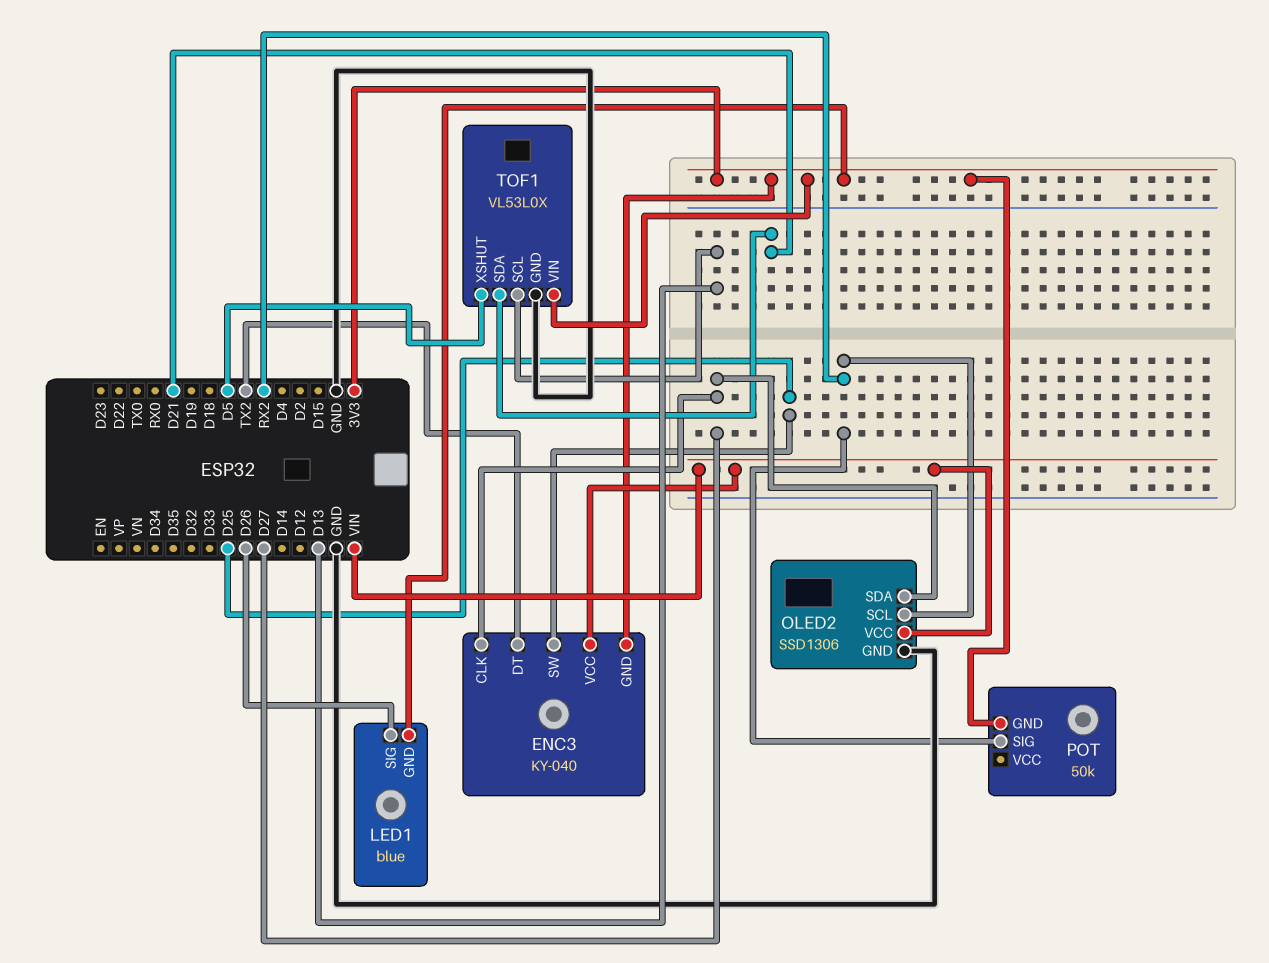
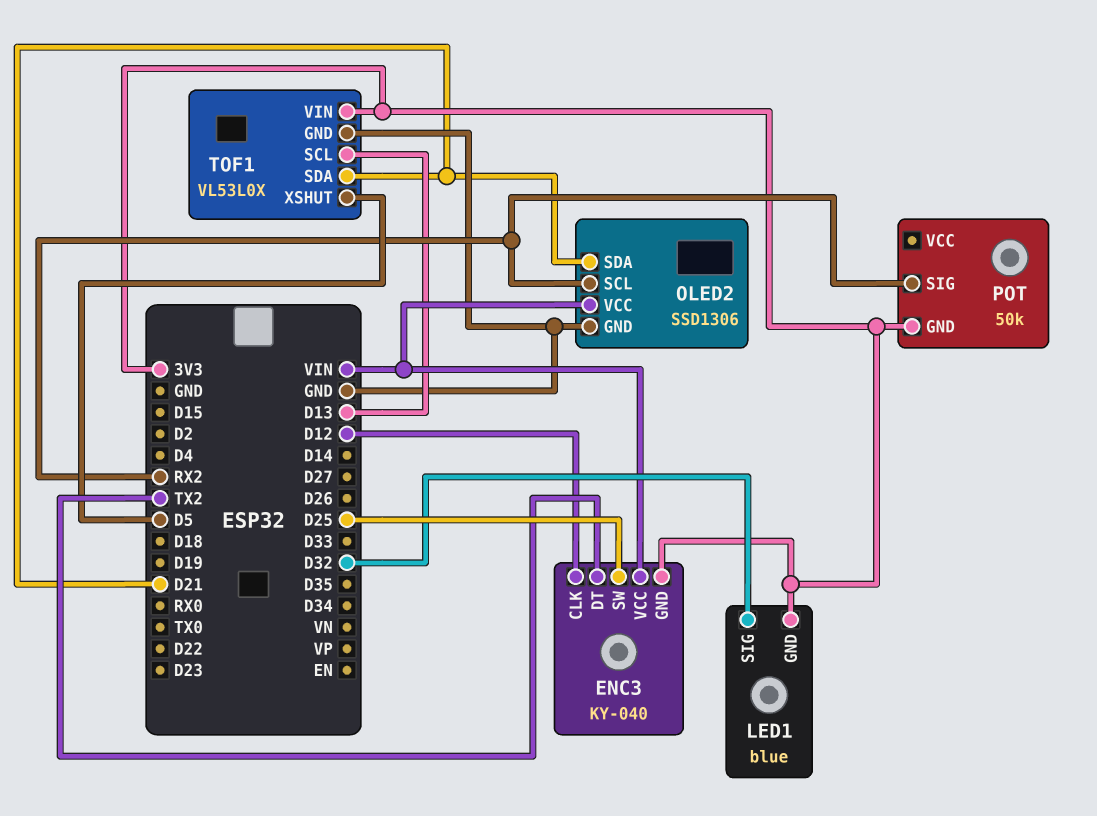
ENC3 pin CLK: D27 -> D12
LED1 pin SIG: D26 -> D32
OLED2 pin SDA: D27 -> D21

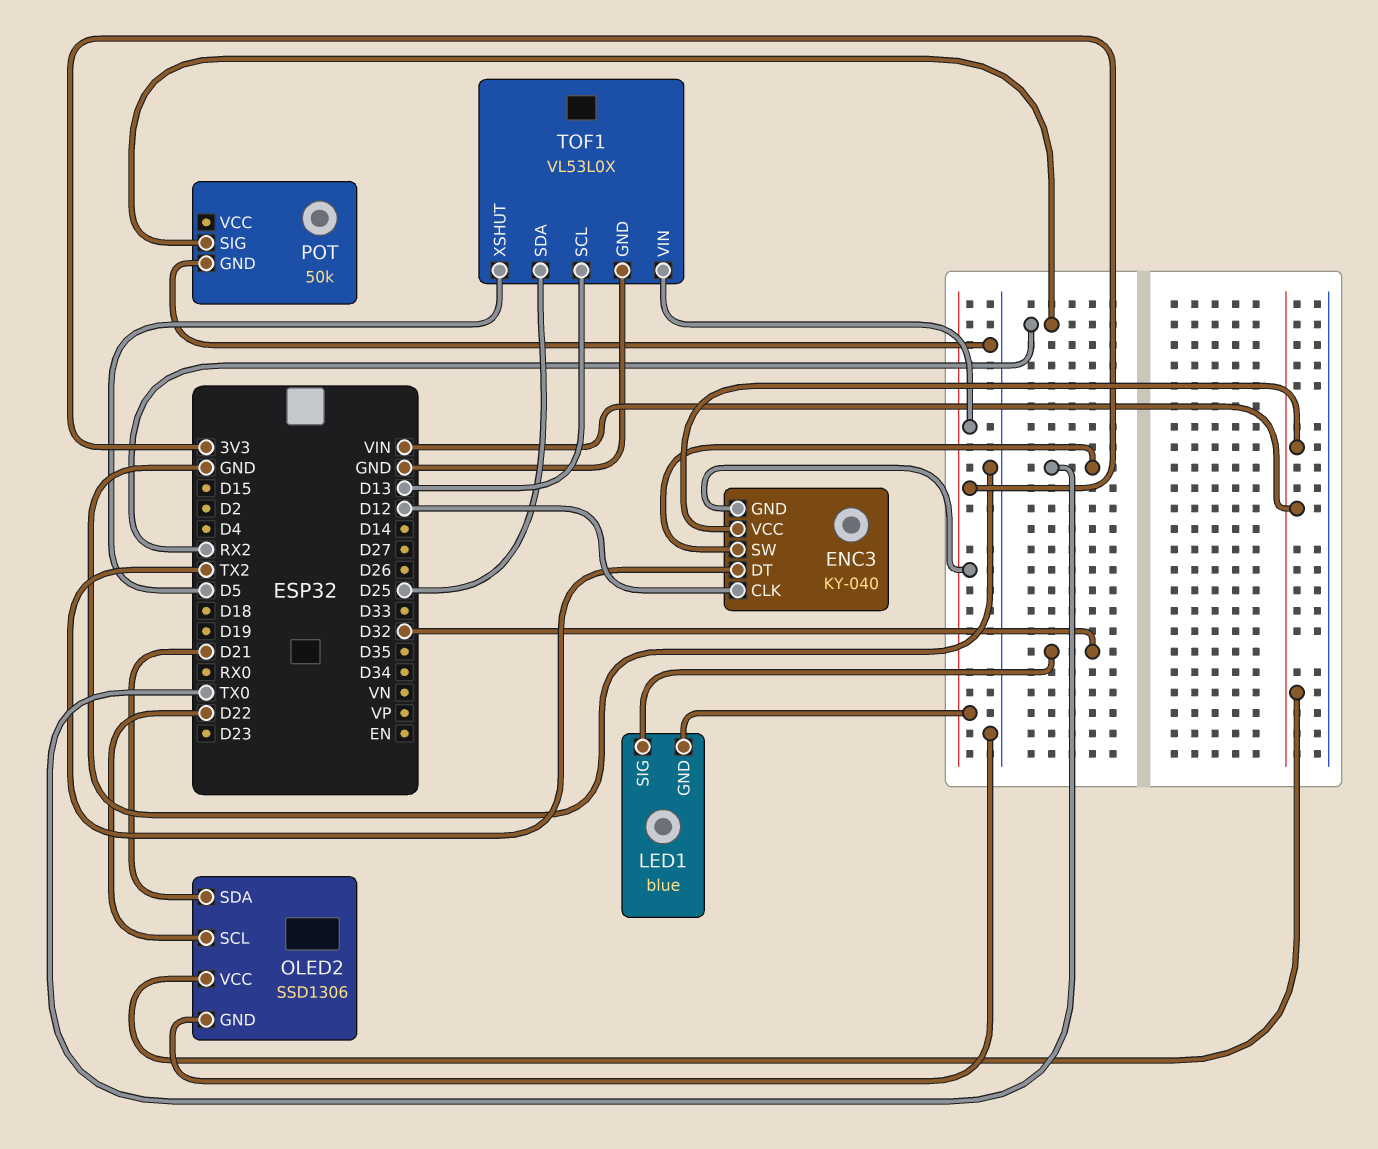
ENC3 pin SW: D25 -> TX0
OLED2 pin SCL: RX2 -> D22
POT pin GND: 3V3 -> GND
TOF1 pin SDA: D21 -> D25

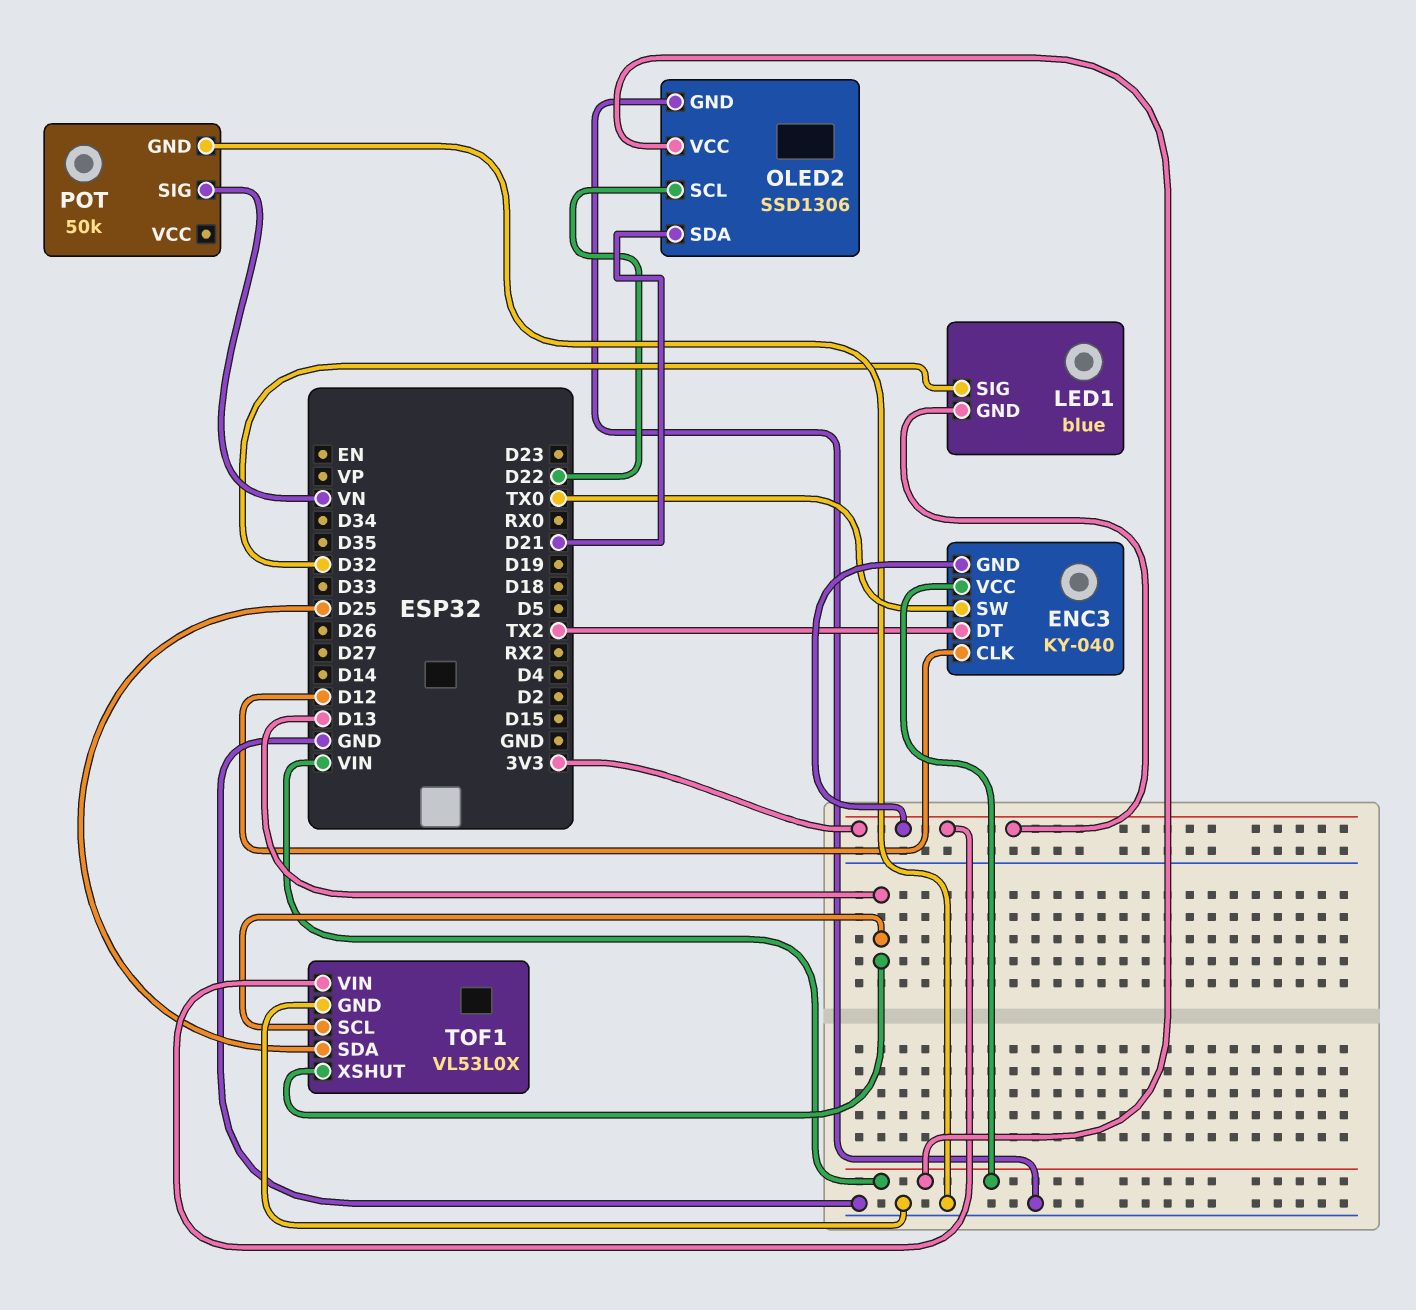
POT pin SIG: RX2 -> VN
TOF1 pin XSHUT: D5 -> D13

